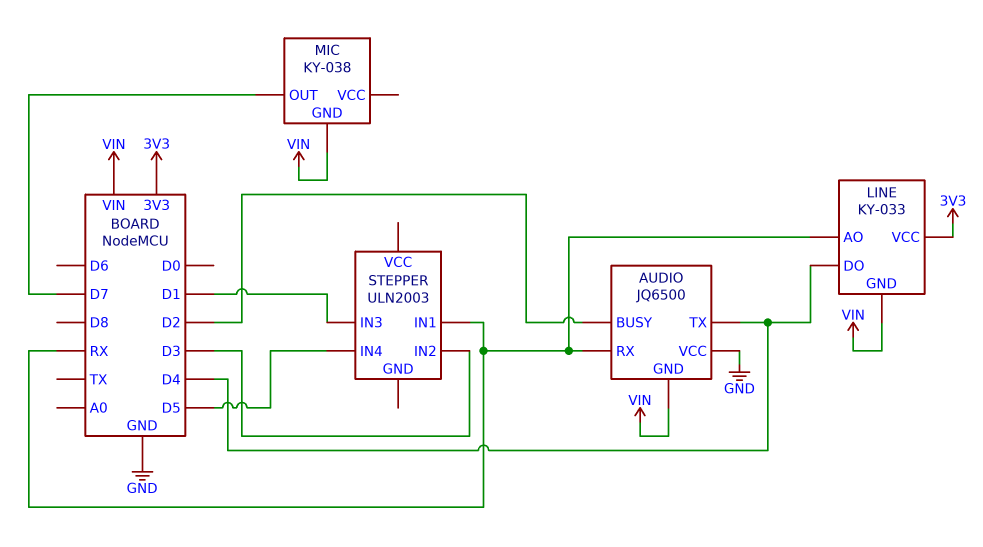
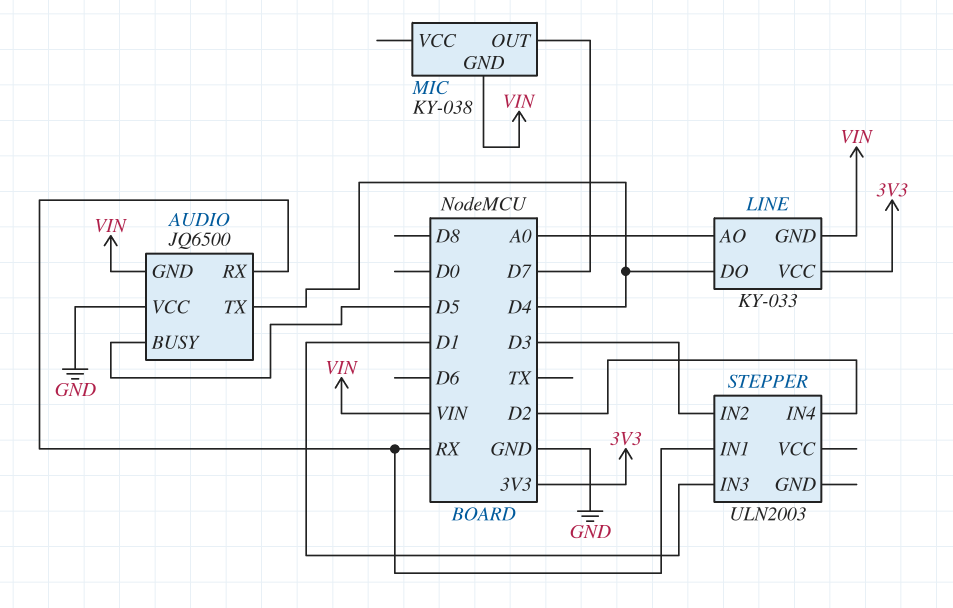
AUDIO pin BUSY: D2 -> D5
LINE pin AO: RX -> A0
STEPPER pin IN4: D5 -> D2

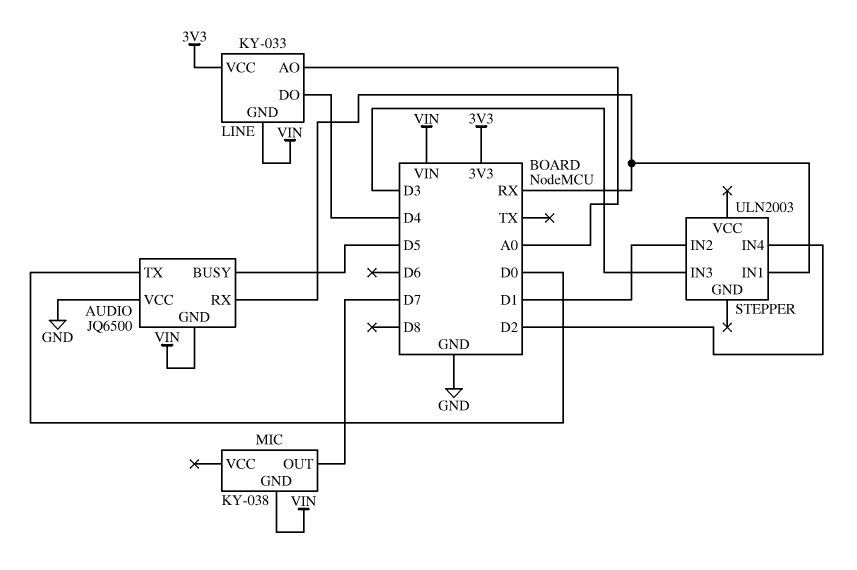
AUDIO pin TX: D4 -> D0
STEPPER pin IN2: D3 -> D1
STEPPER pin IN3: D1 -> D3

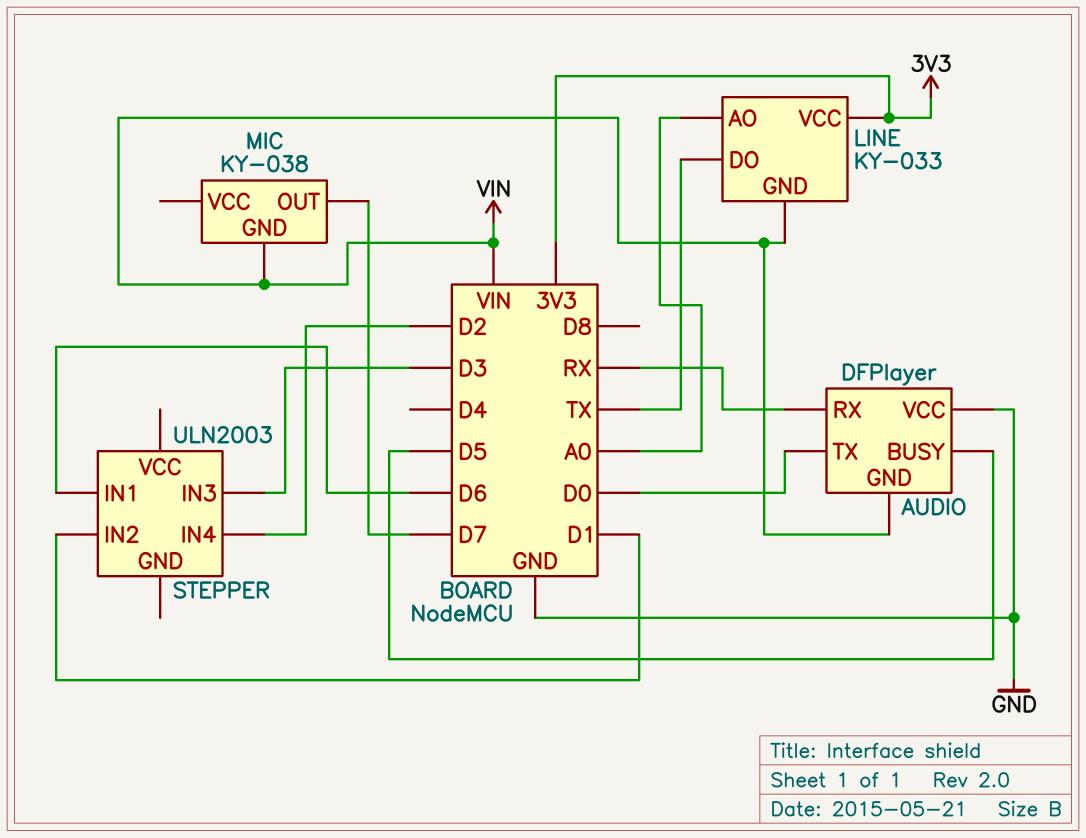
AUDIO: JQ6500 -> DFPlayer
LINE pin DO: D4 -> TX
STEPPER pin IN1: RX -> D6

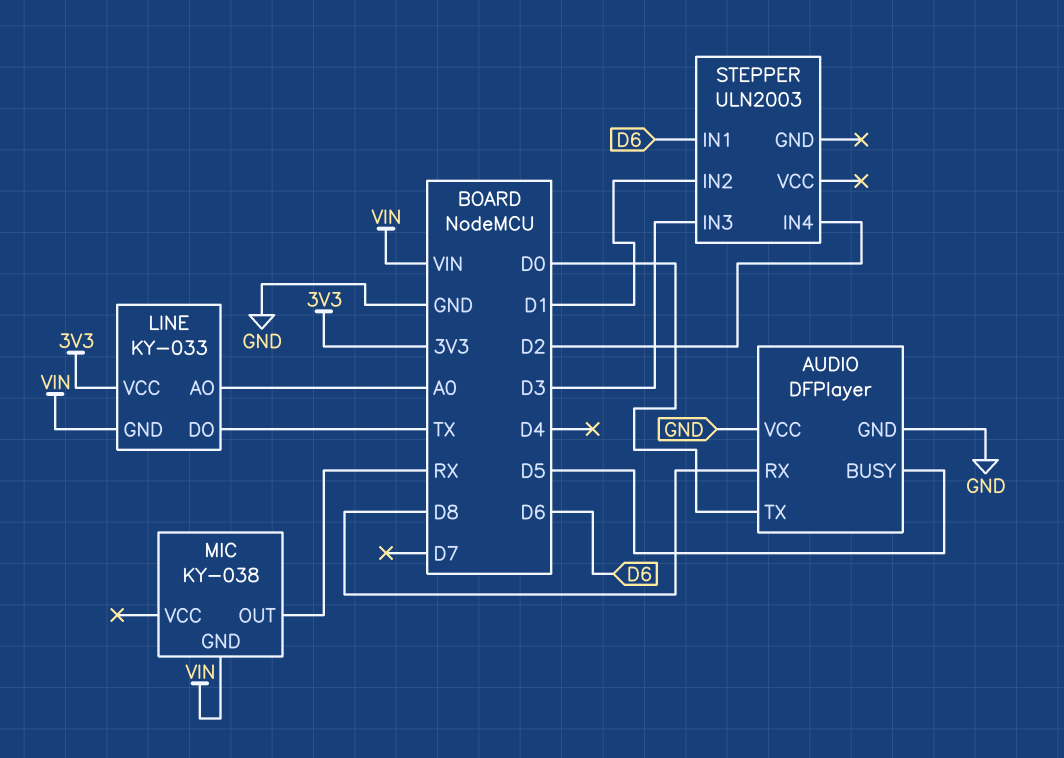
AUDIO pin GND: VIN -> GND
AUDIO pin RX: RX -> D8
MIC pin OUT: D7 -> RX

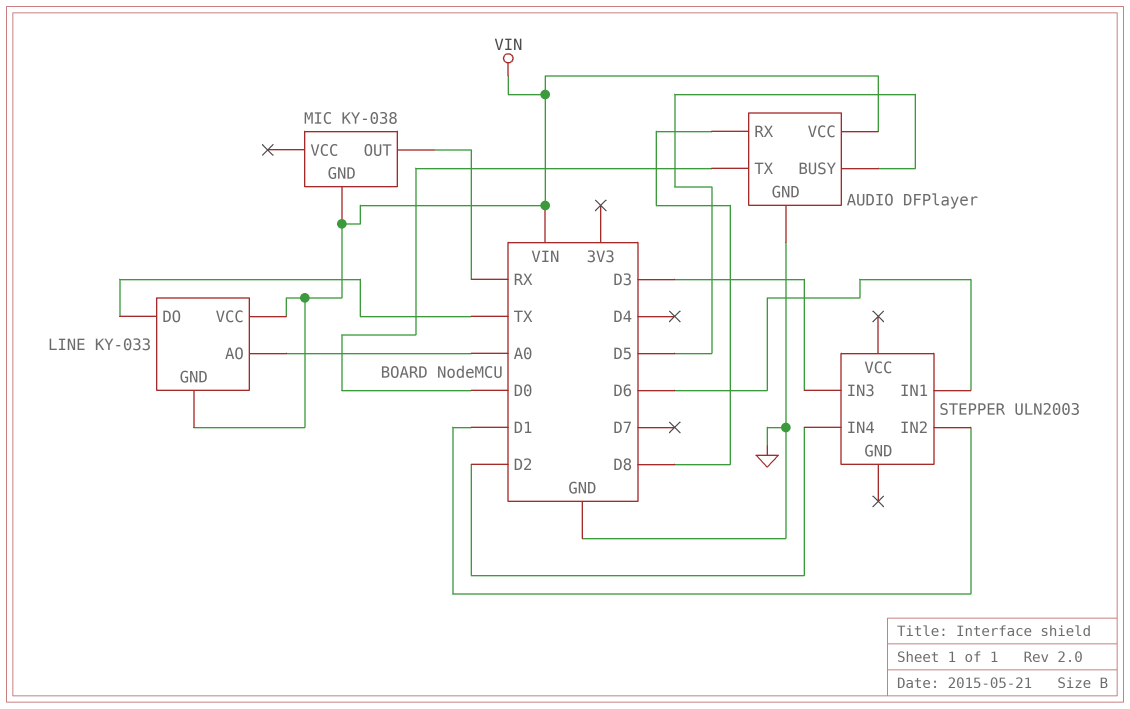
AUDIO pin VCC: GND -> VIN
LINE pin VCC: 3V3 -> VIN

